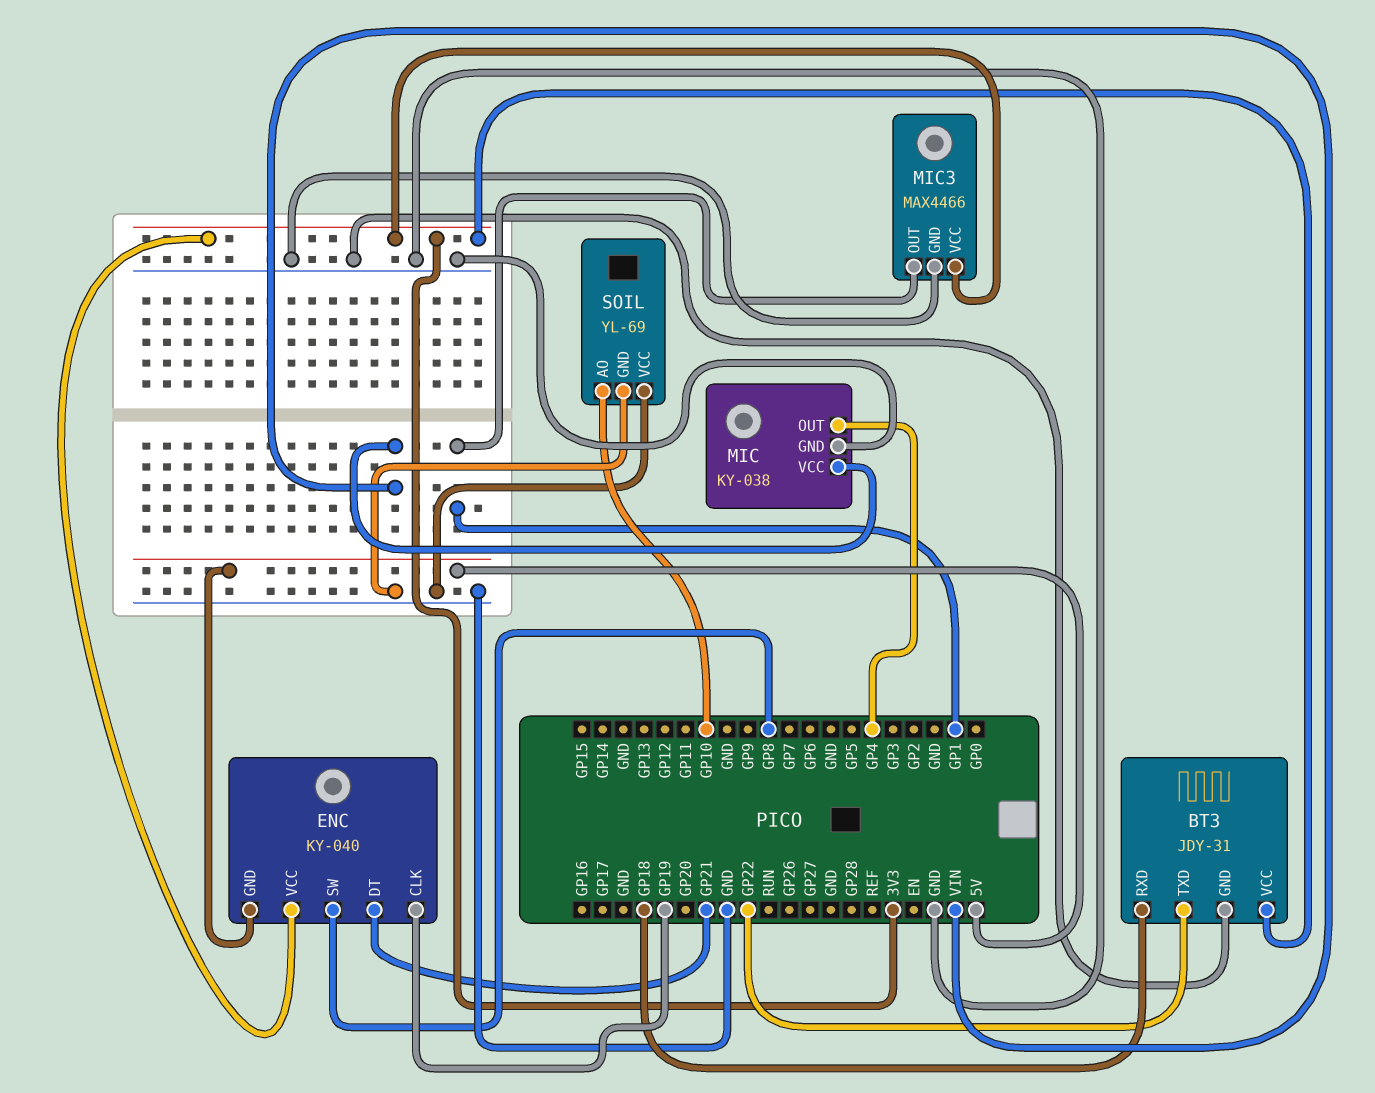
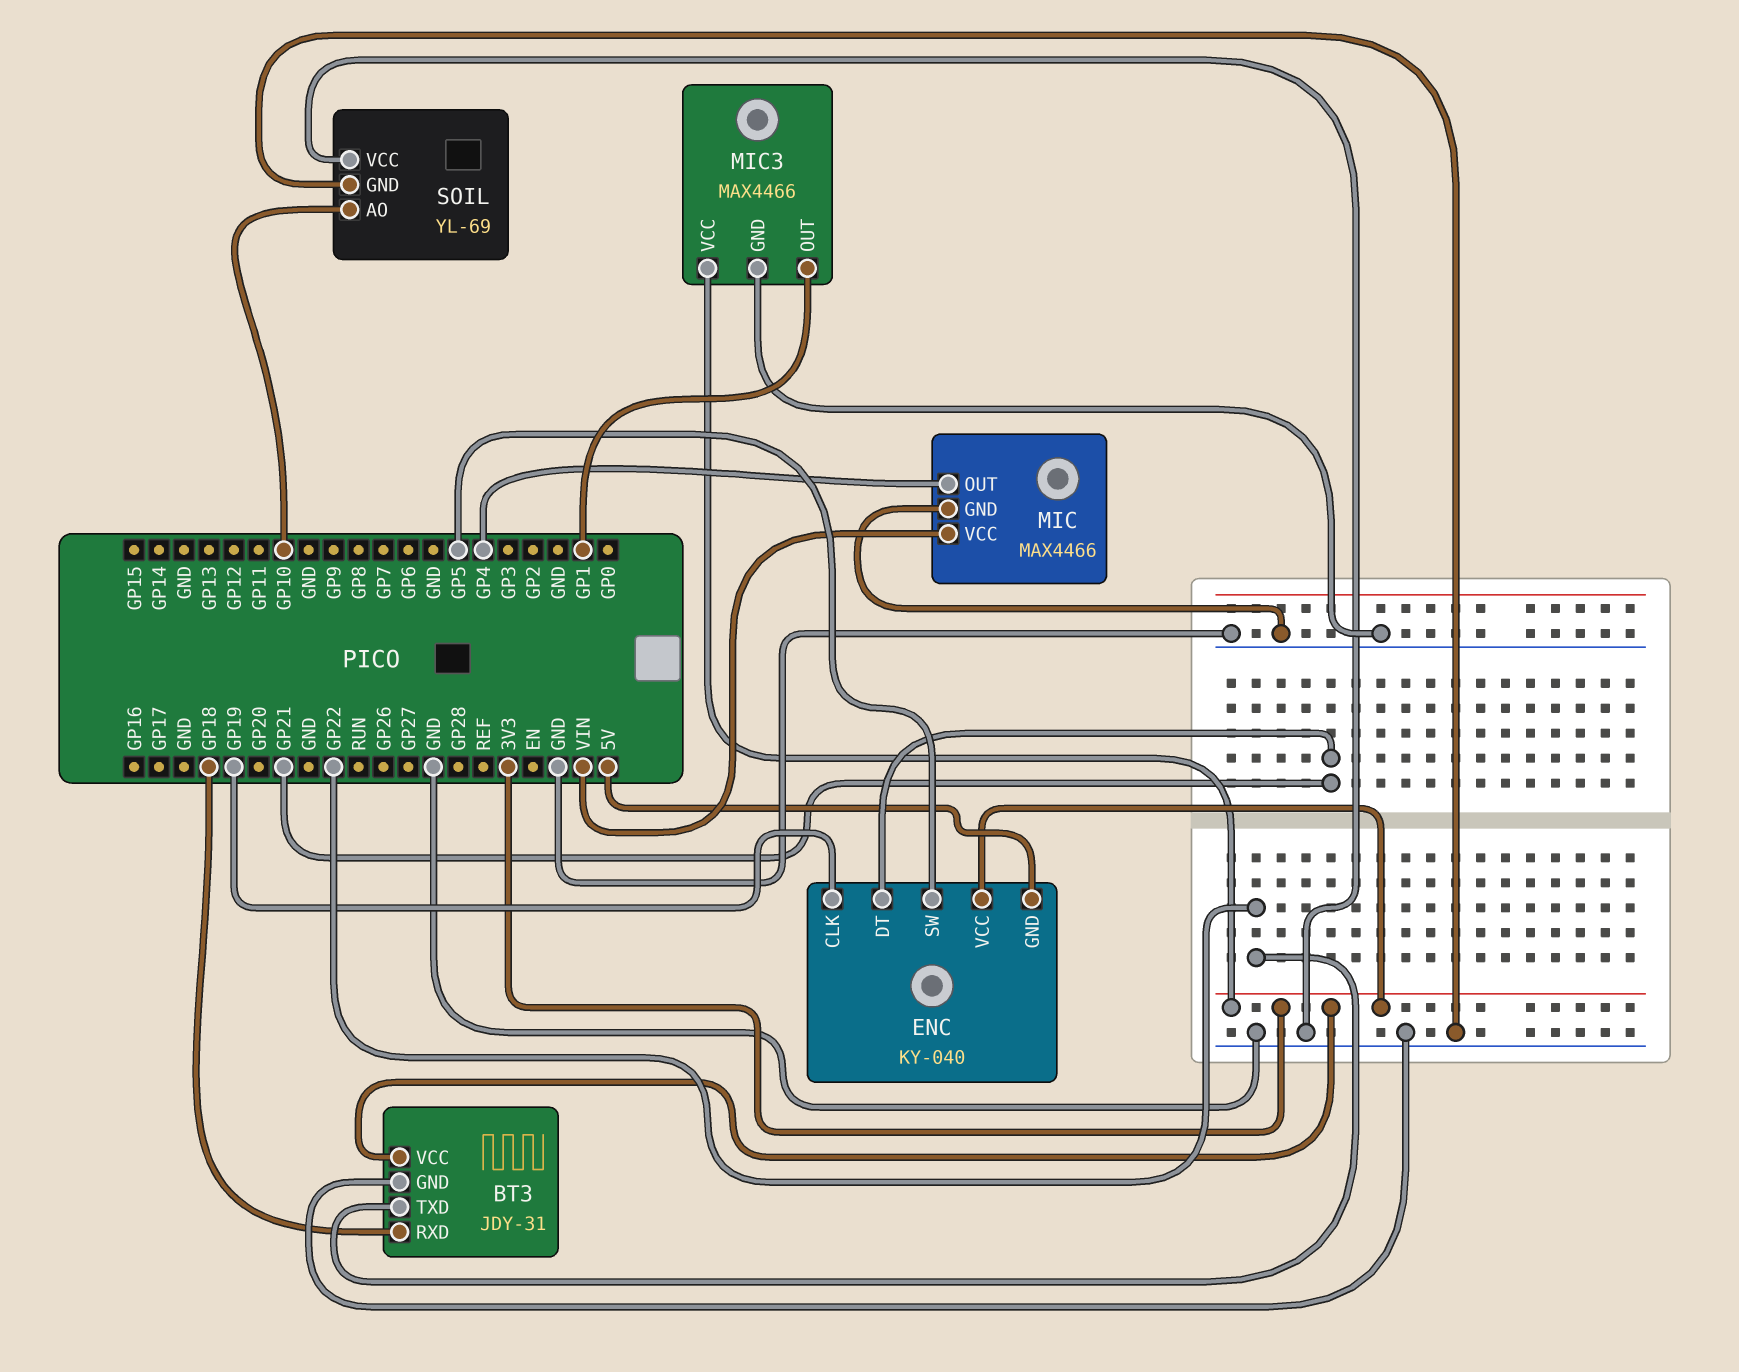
ENC pin SW: GP8 -> GP5
MIC: KY-038 -> MAX4466

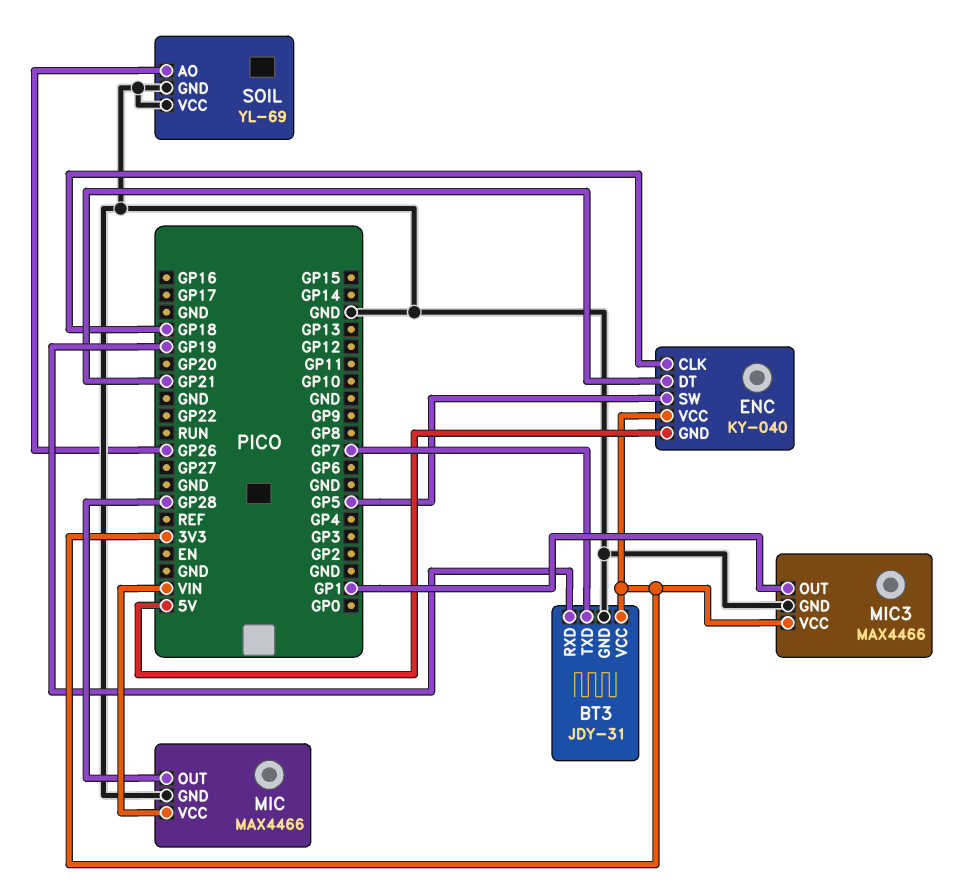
BT3 pin RXD: GP18 -> GP19
BT3 pin TXD: GP22 -> GP7
ENC pin CLK: GP19 -> GP18
MIC pin OUT: GP4 -> GP28
SOIL pin AO: GP10 -> GP26

